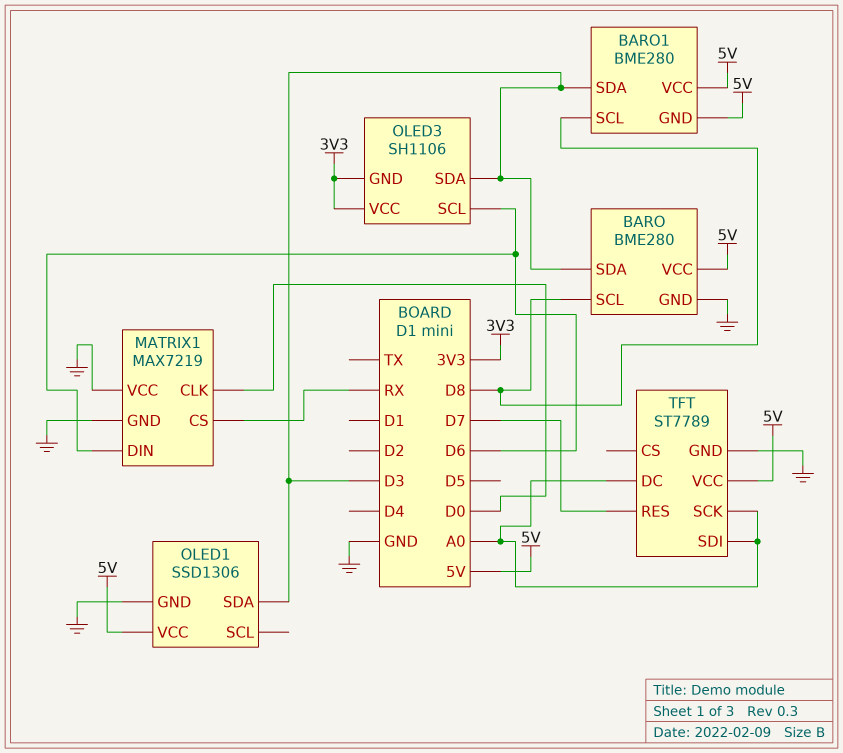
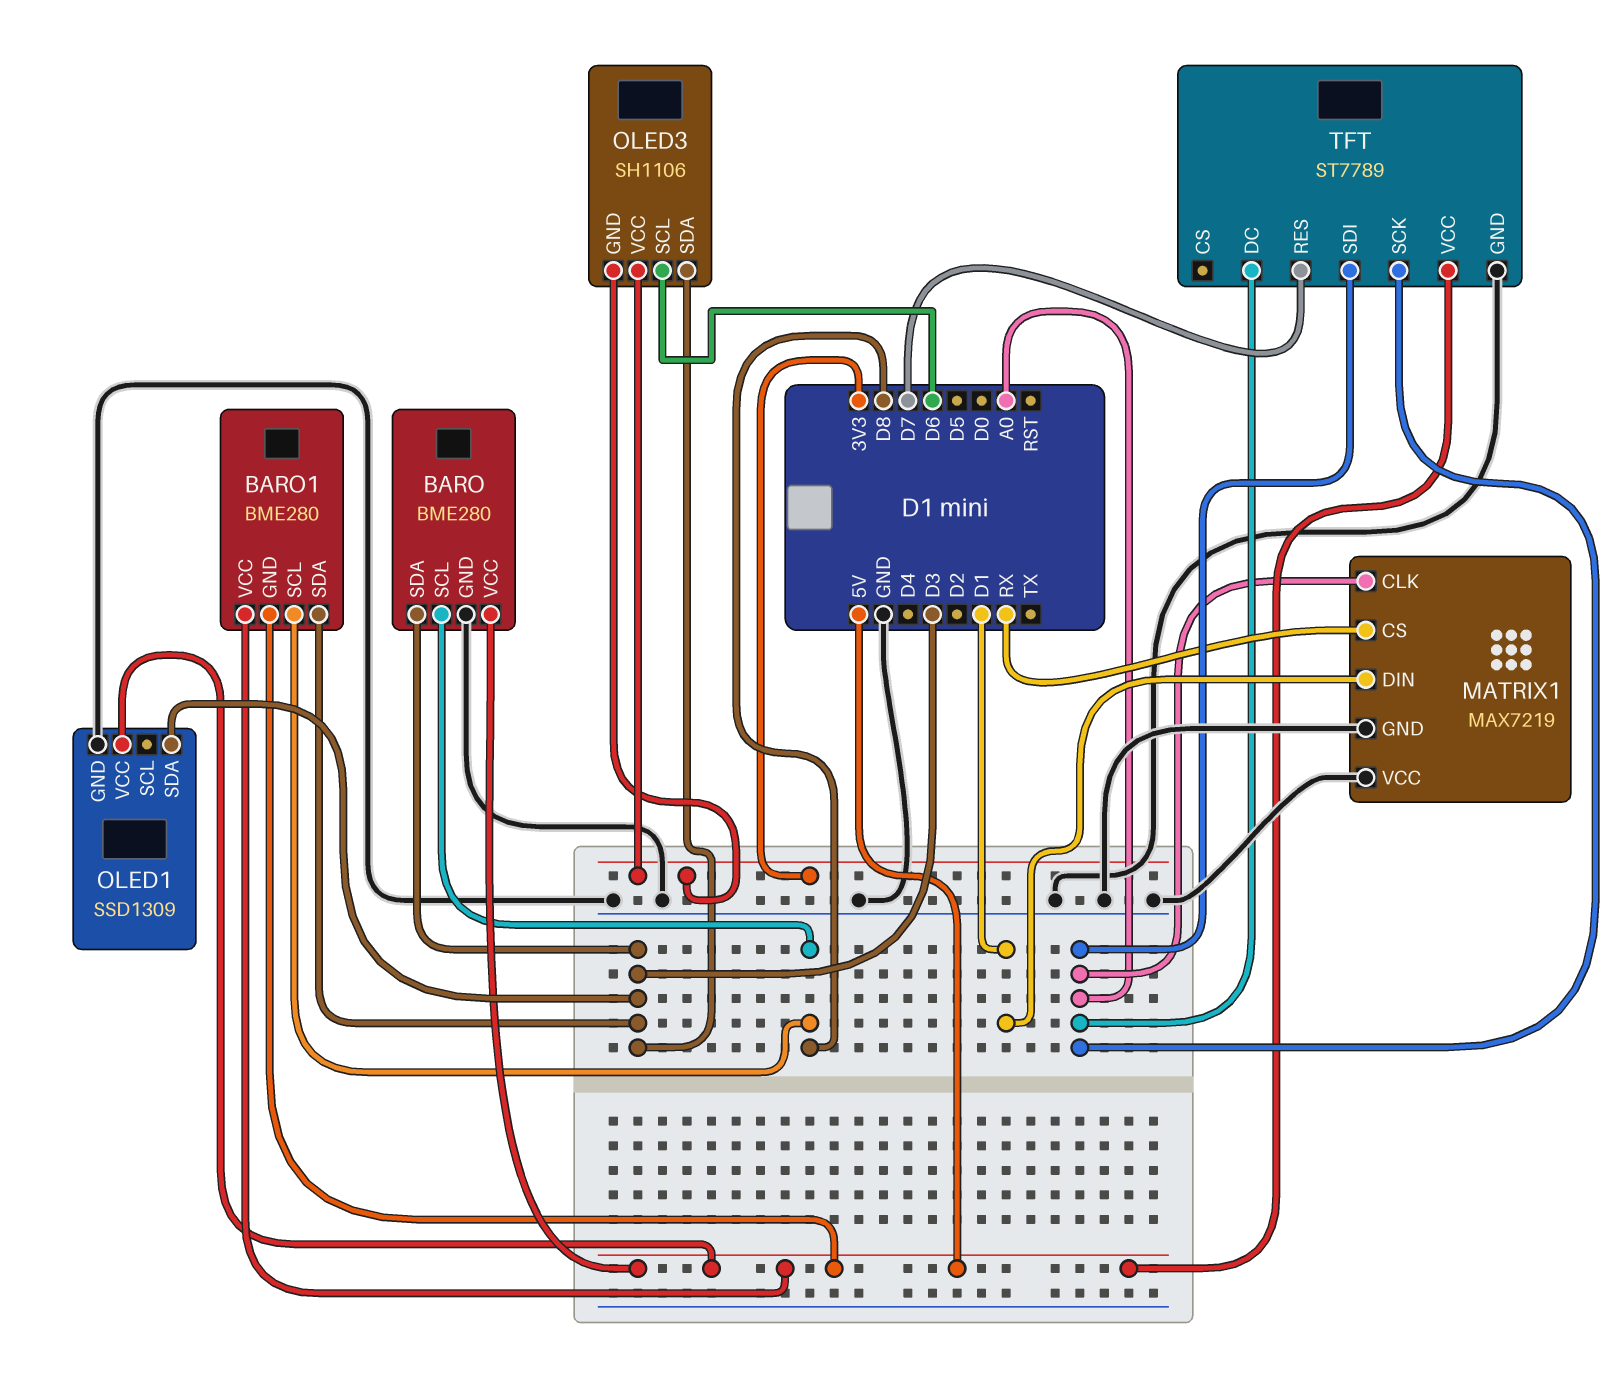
MATRIX1 pin CLK: D0 -> A0
MATRIX1 pin DIN: D6 -> D1
OLED1: SSD1306 -> SSD1309

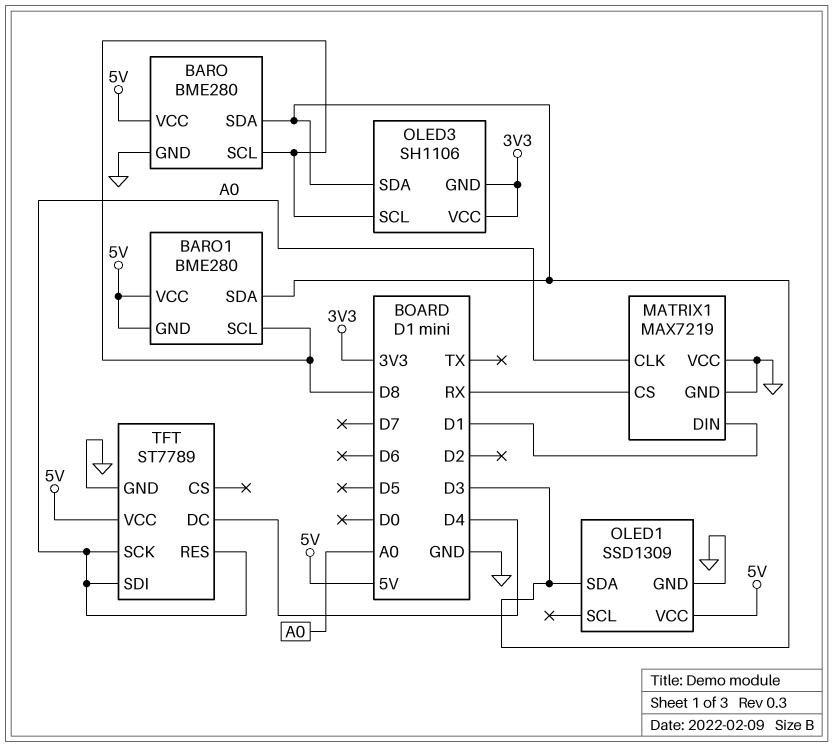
OLED3 pin SCL: D6 -> D8
TFT pin DC: A0 -> D4
TFT pin RES: D7 -> A0

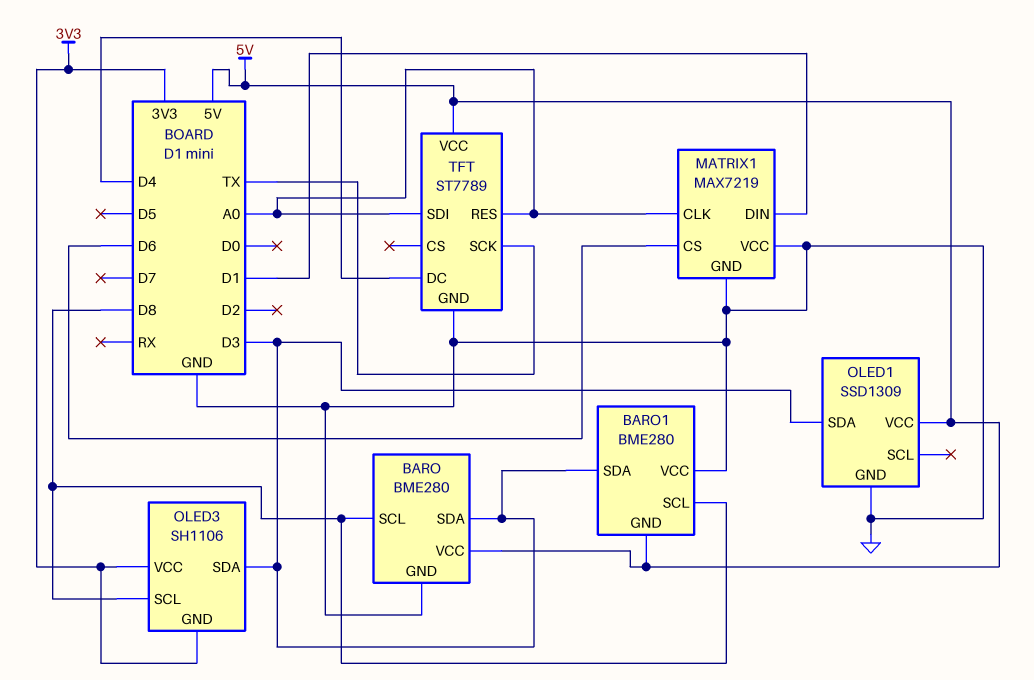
BARO1 pin VCC: 5V -> GND
MATRIX1 pin CS: RX -> D6
TFT pin SCK: A0 -> TX

